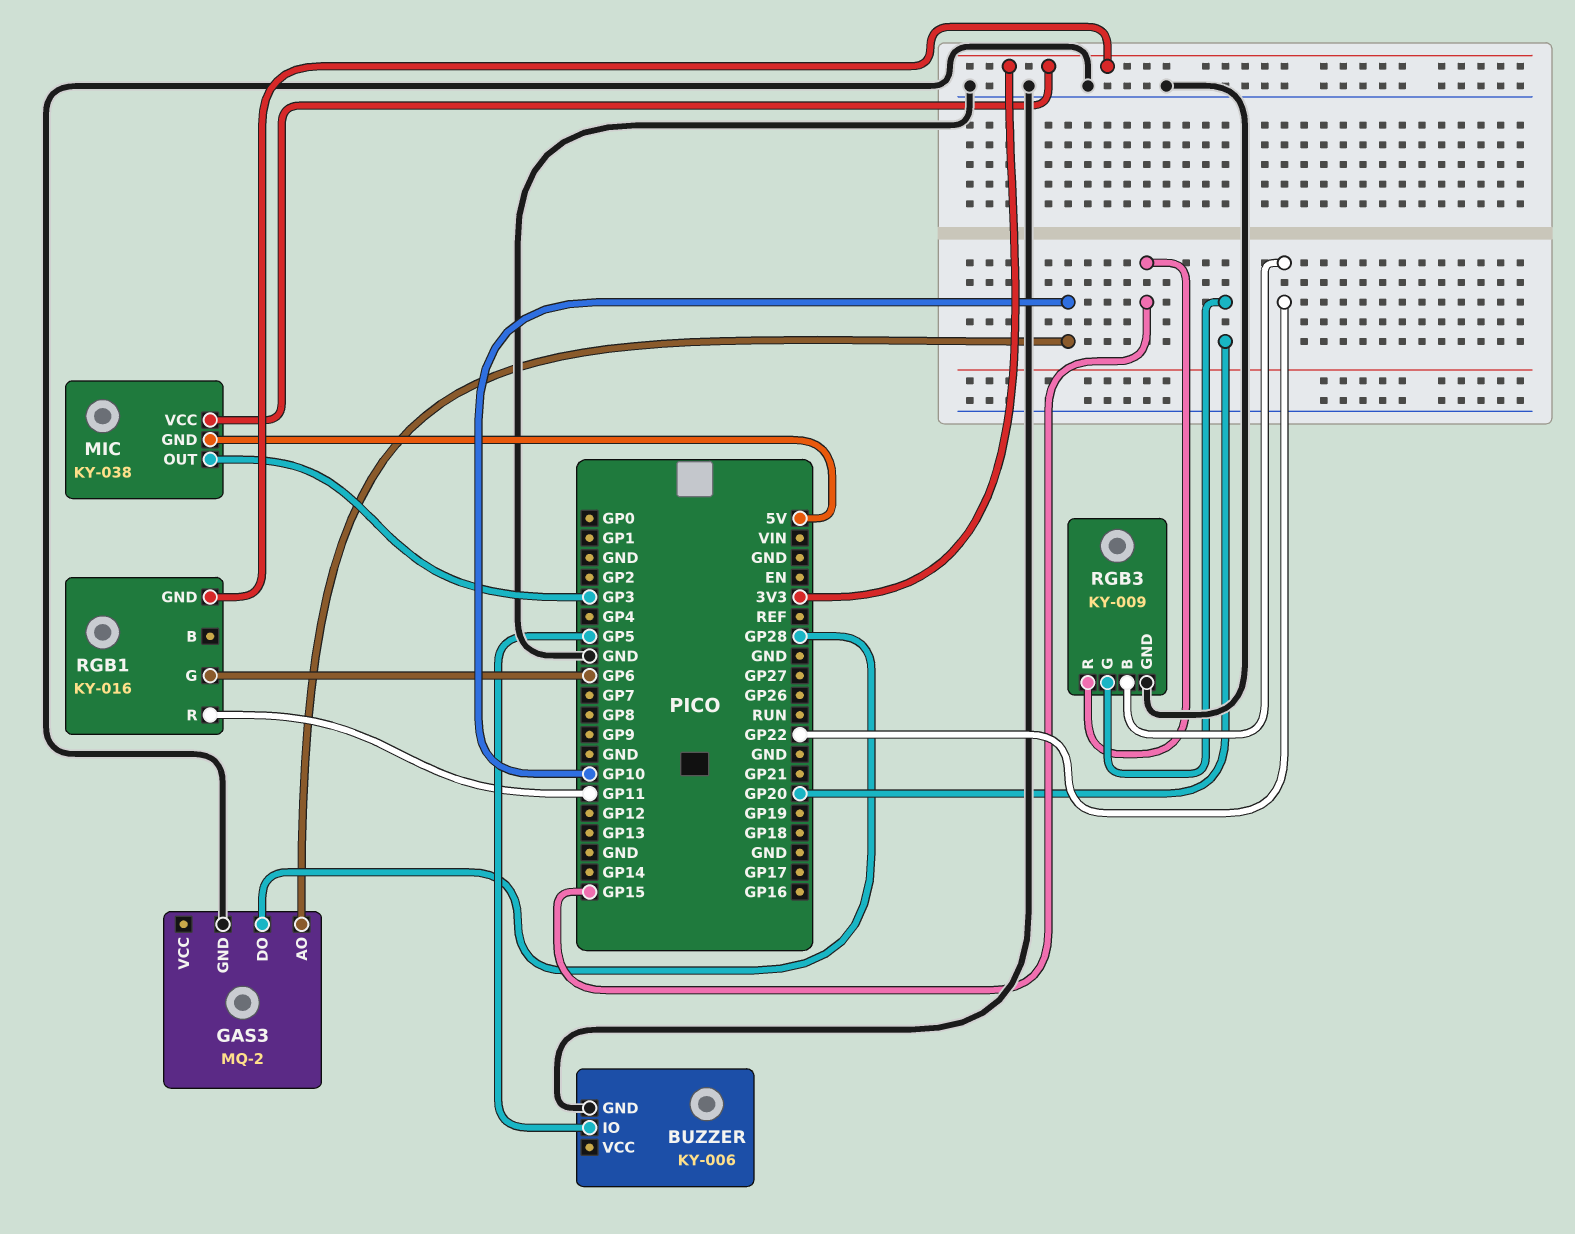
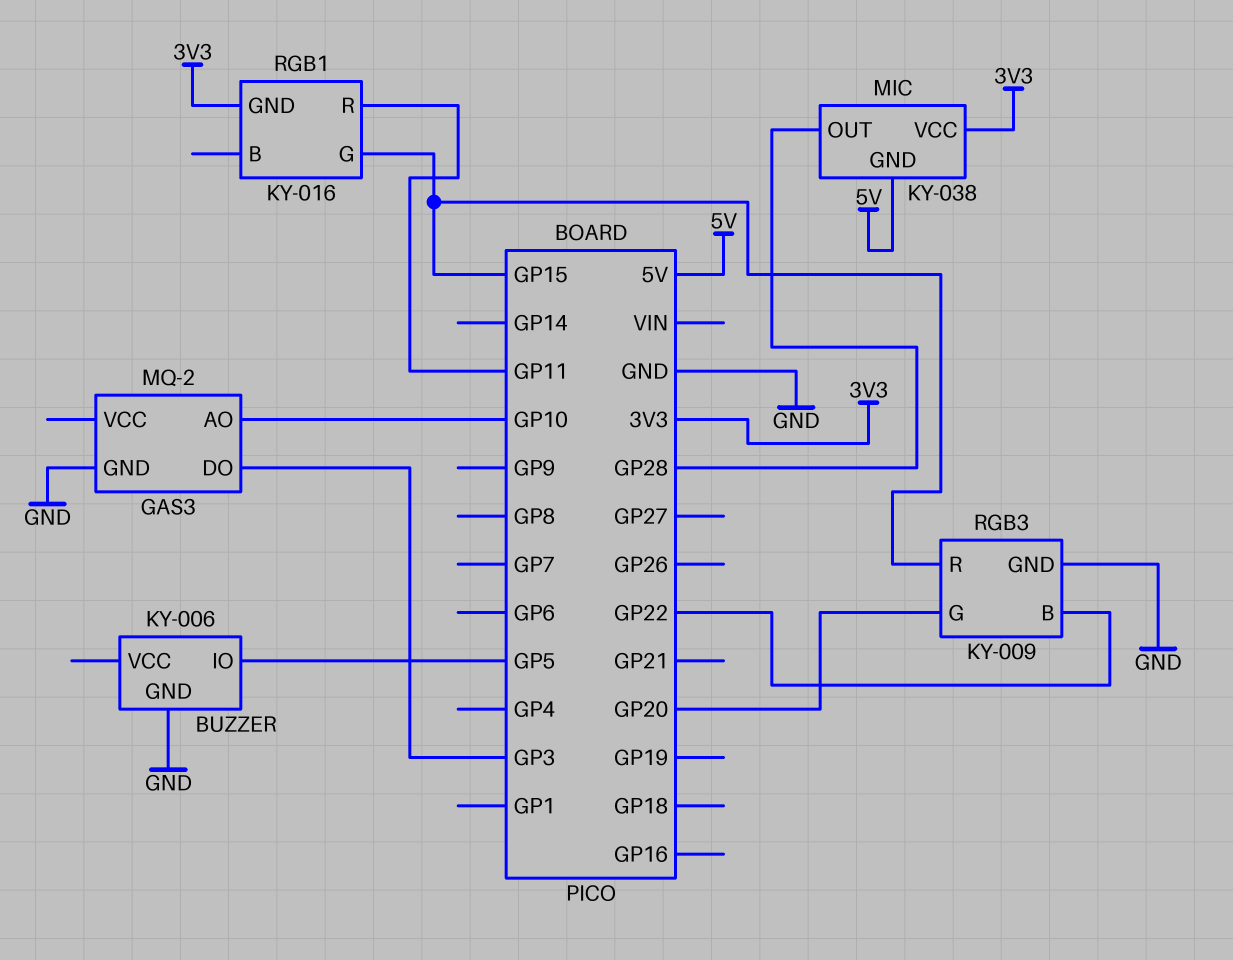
GAS3 pin DO: GP28 -> GP3
MIC pin OUT: GP3 -> GP28
RGB1 pin G: GP6 -> GP15

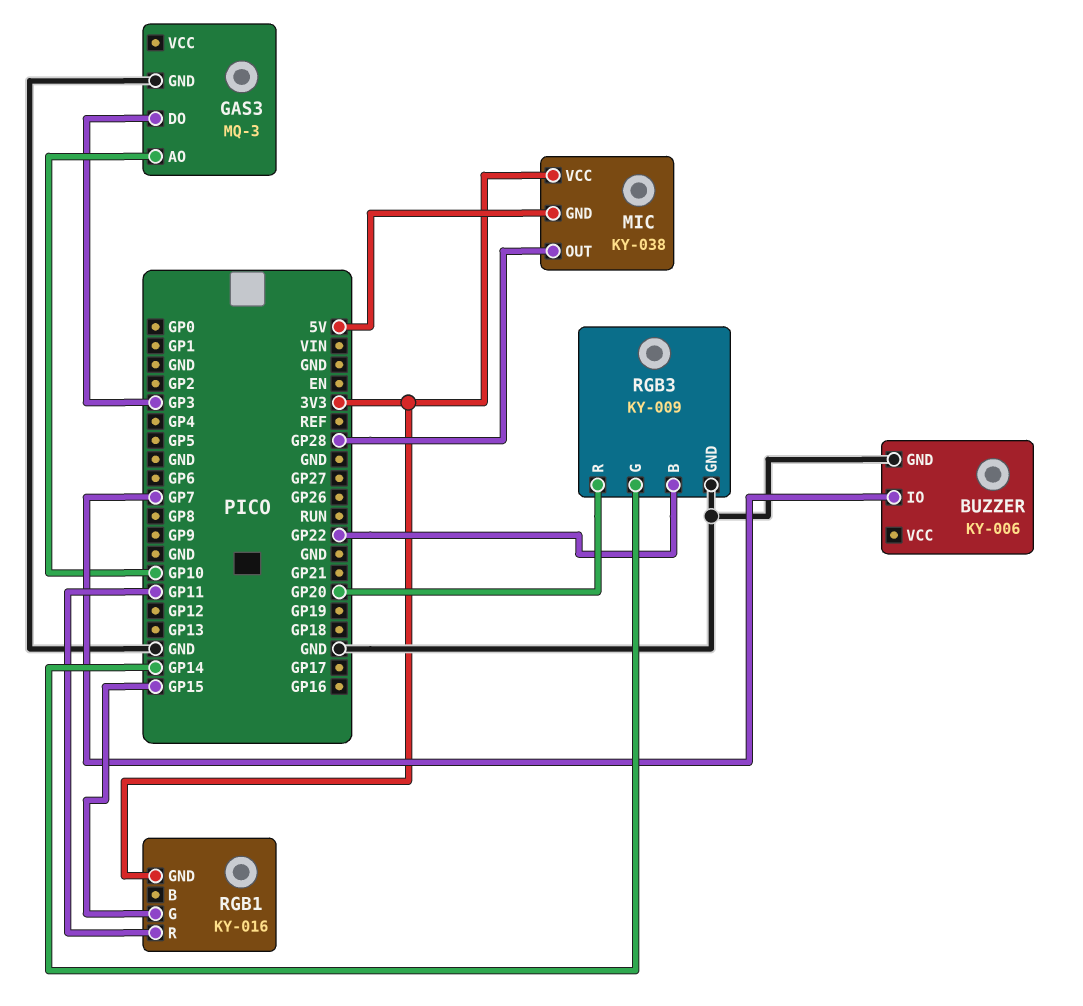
BUZZER pin IO: GP5 -> GP7
GAS3: MQ-2 -> MQ-3
RGB3 pin G: GP20 -> GP14
RGB3 pin R: GP15 -> GP20

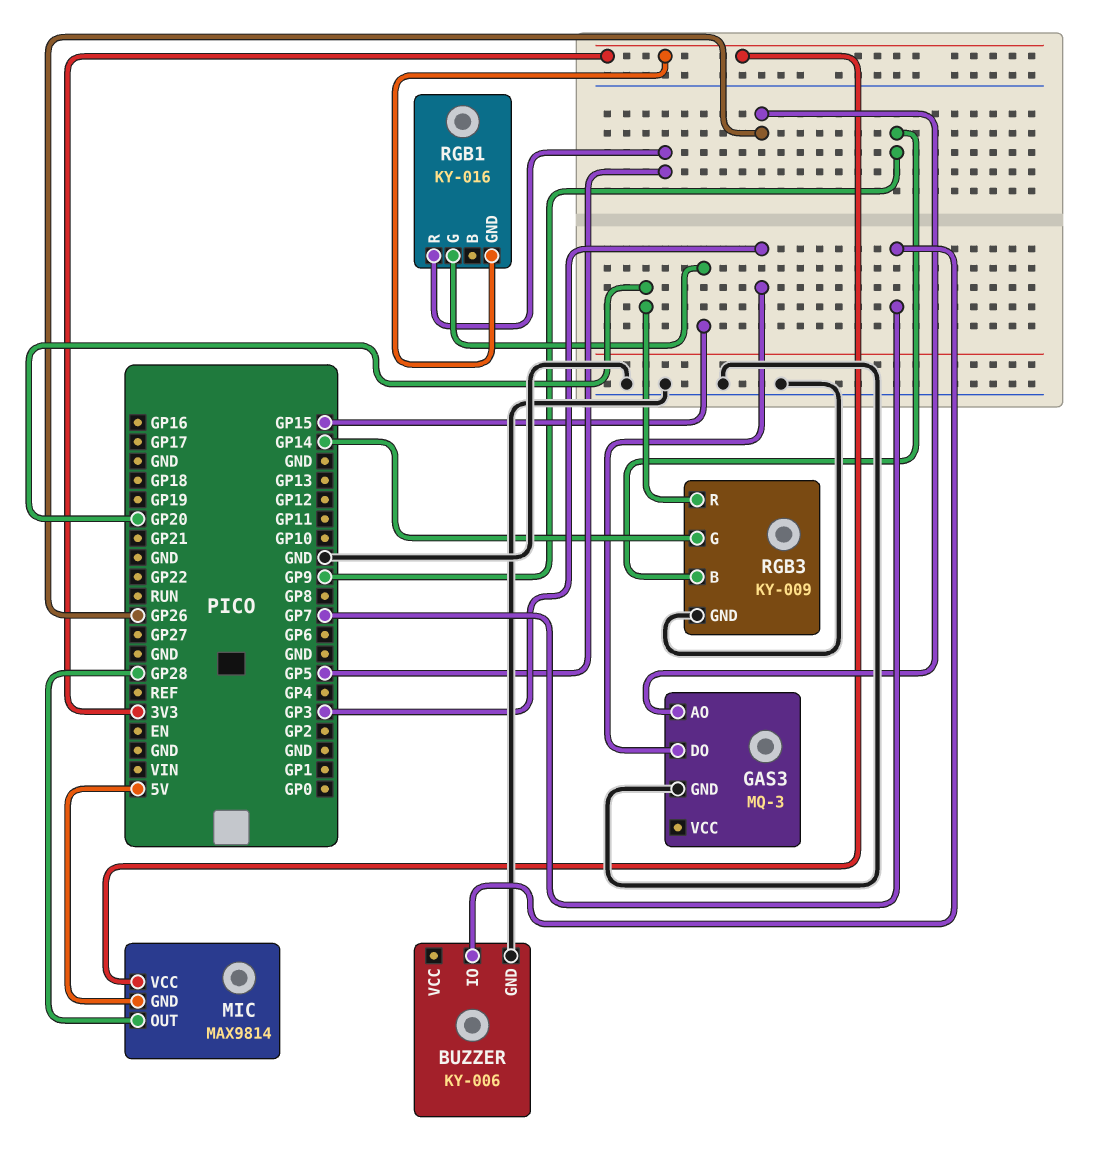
GAS3 pin AO: GP10 -> GP26
MIC: KY-038 -> MAX9814
RGB1 pin R: GP11 -> GP5
RGB3 pin B: GP22 -> GP9

